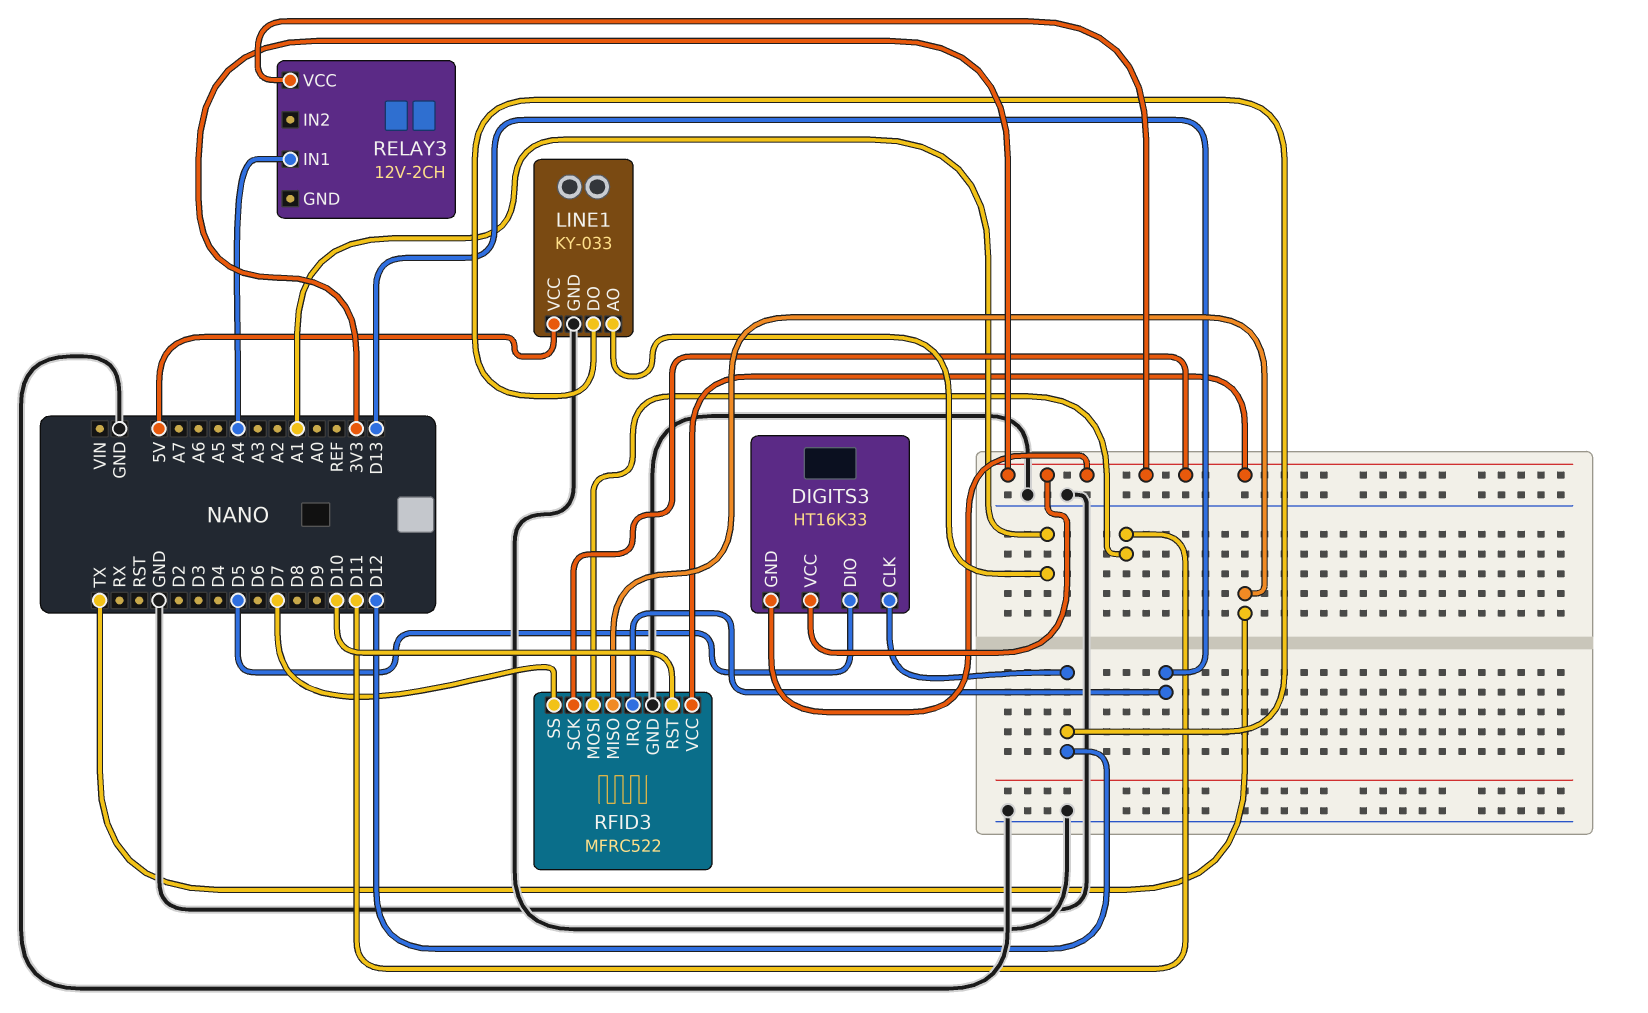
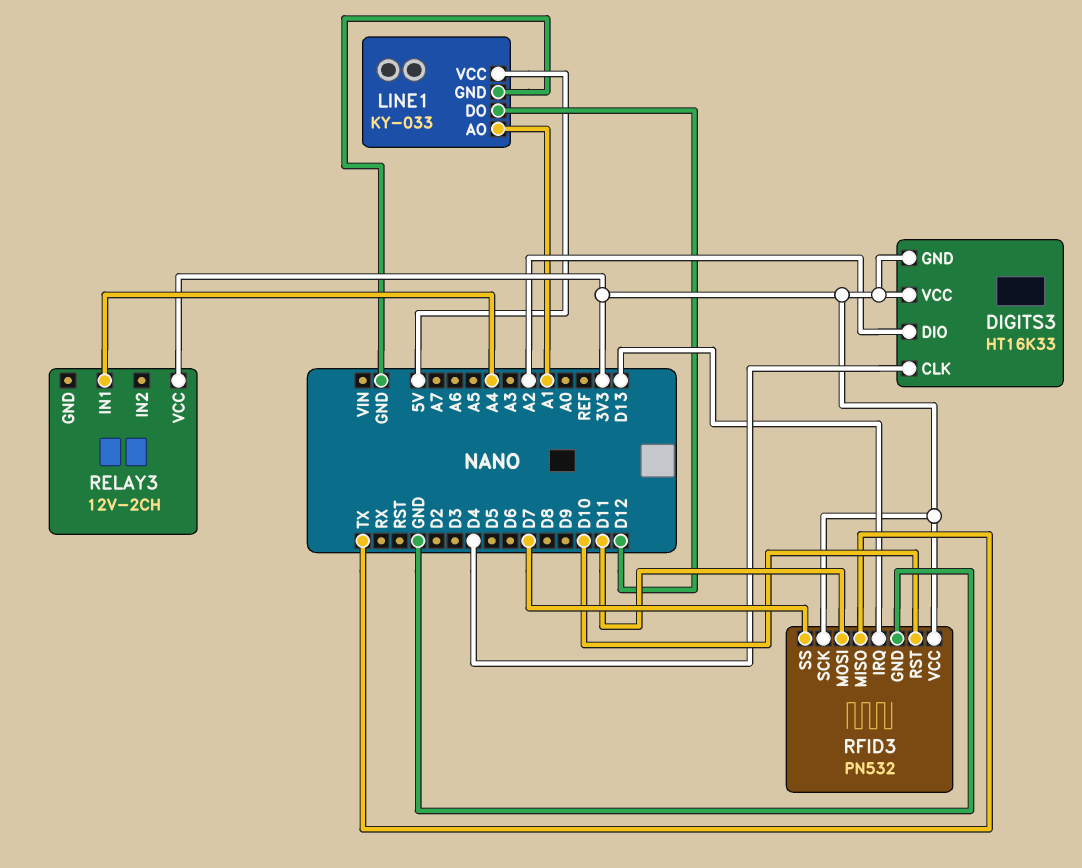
DIGITS3 pin CLK: D12 -> D4
DIGITS3 pin DIO: D5 -> A2
RFID3: MFRC522 -> PN532

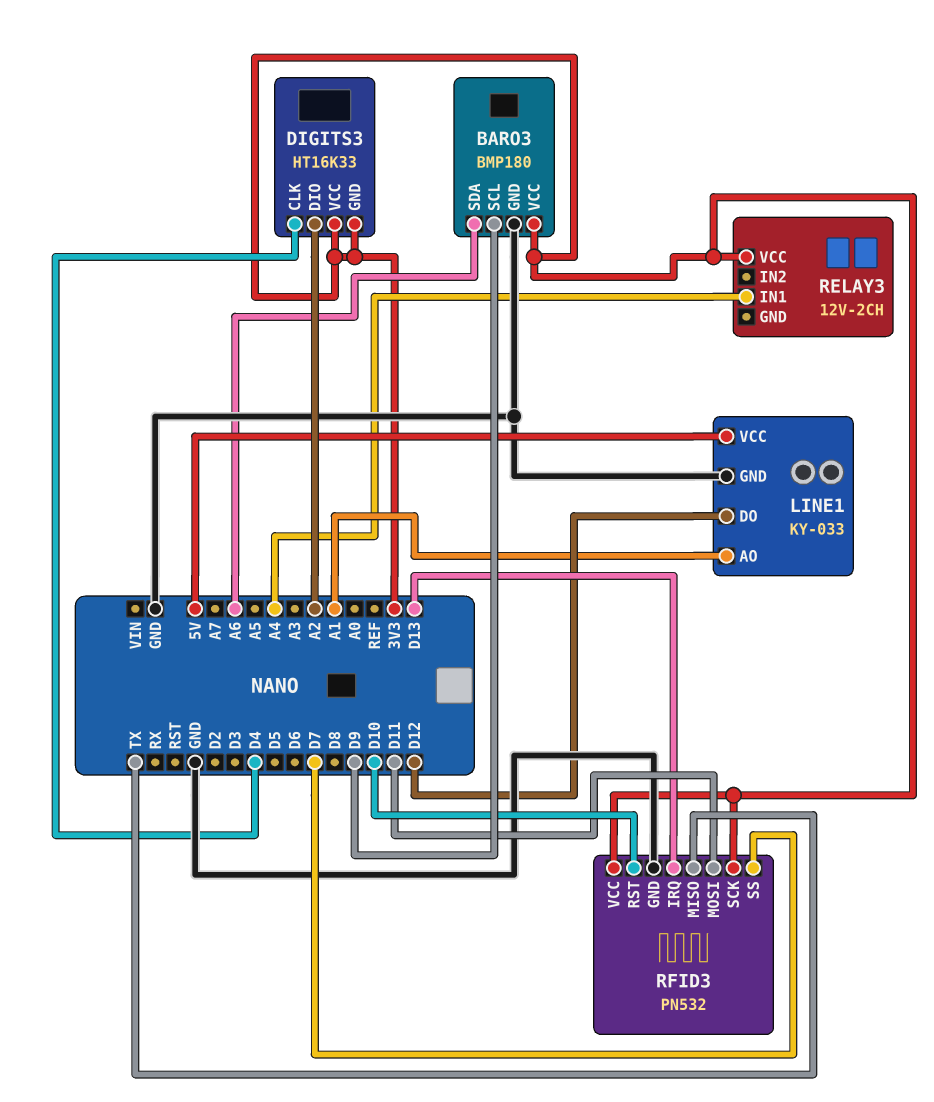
BARO3: none -> BMP180
BARO3 pin GND: none -> GND
BARO3 pin SCL: none -> D9
BARO3 pin SDA: none -> A6
BARO3 pin VCC: none -> 3V3

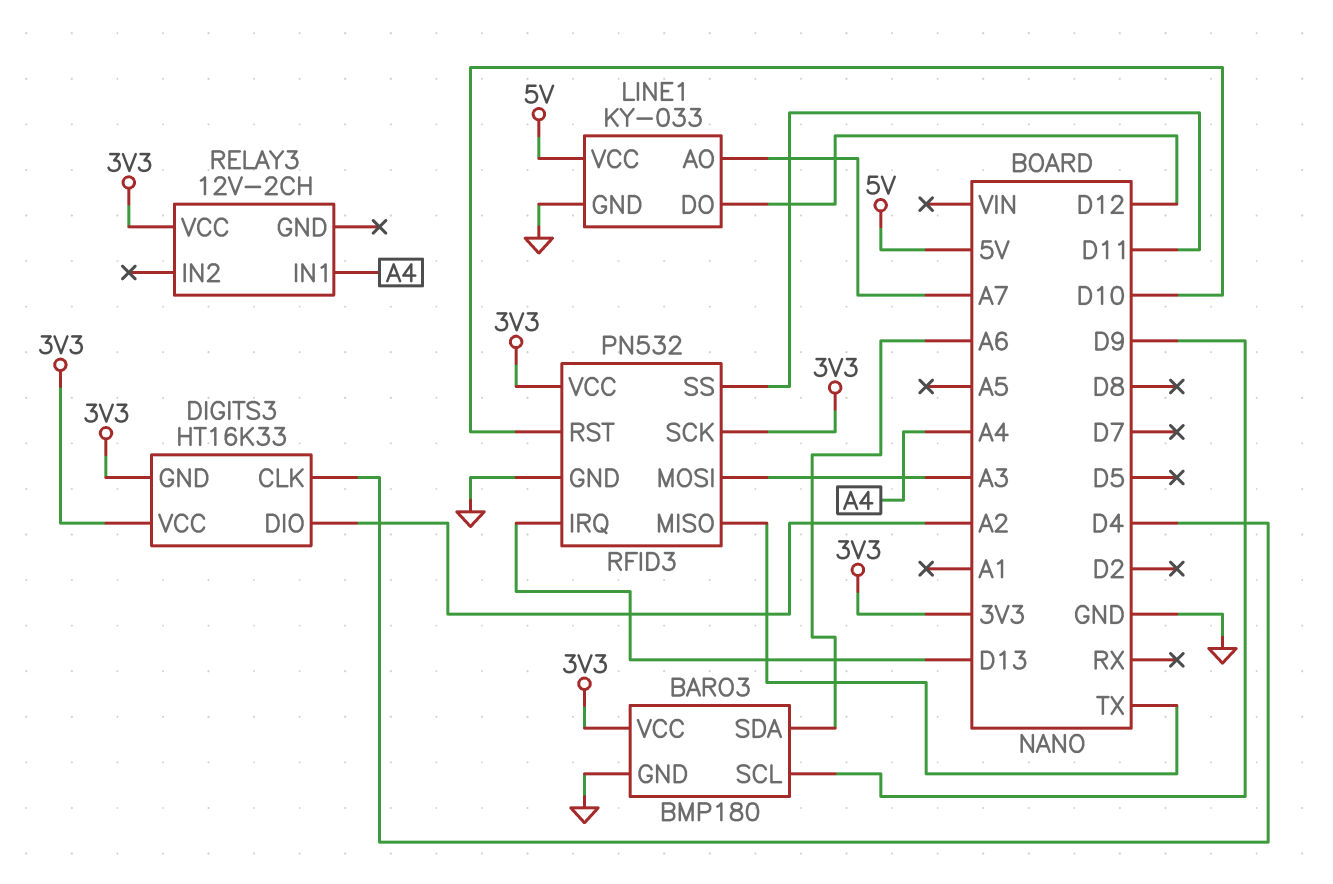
LINE1 pin AO: A1 -> A7
RFID3 pin MOSI: D11 -> A3
RFID3 pin SS: D7 -> D11

